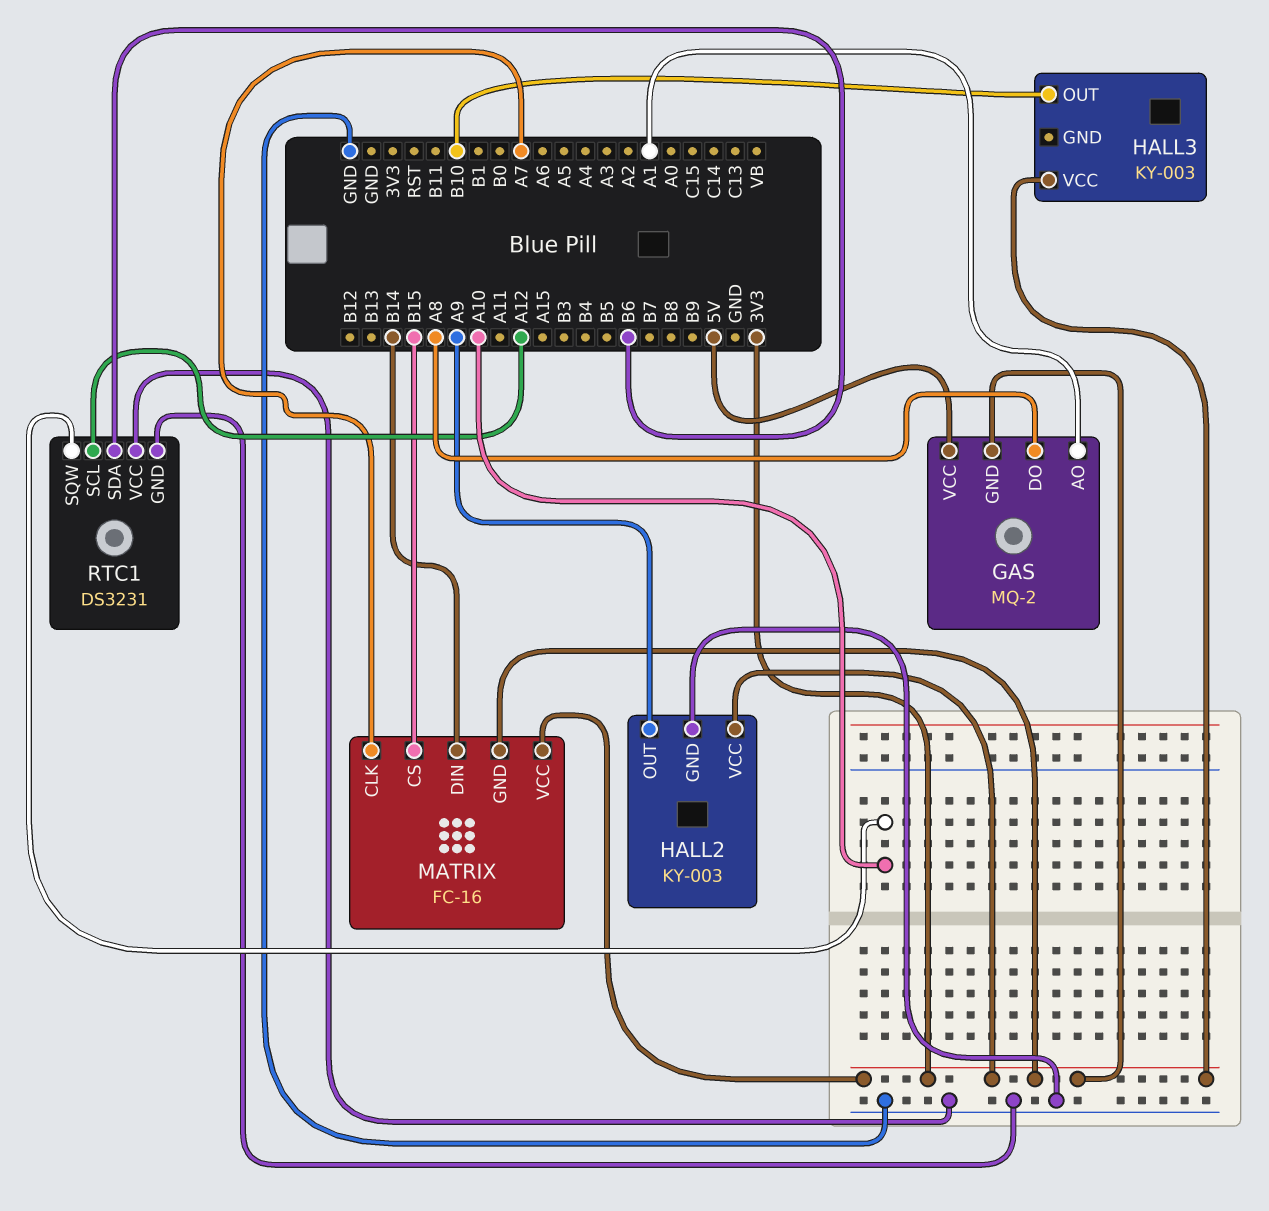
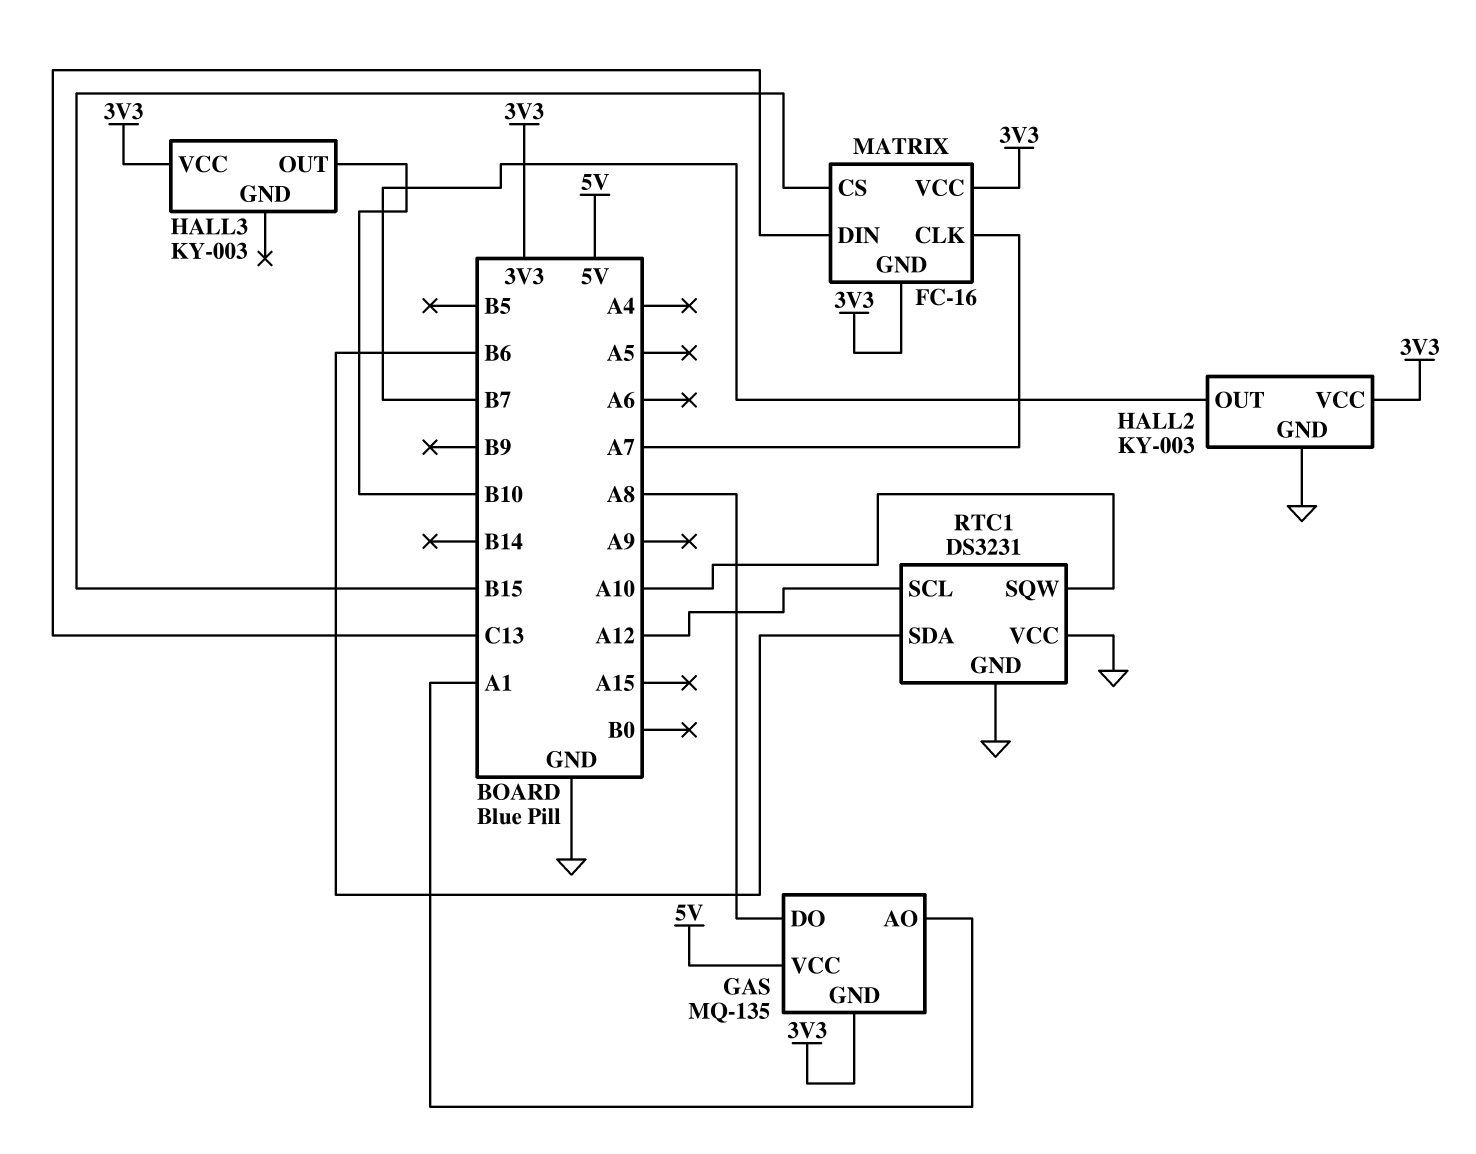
GAS: MQ-2 -> MQ-135
HALL2 pin OUT: A9 -> B7
MATRIX pin DIN: B14 -> C13

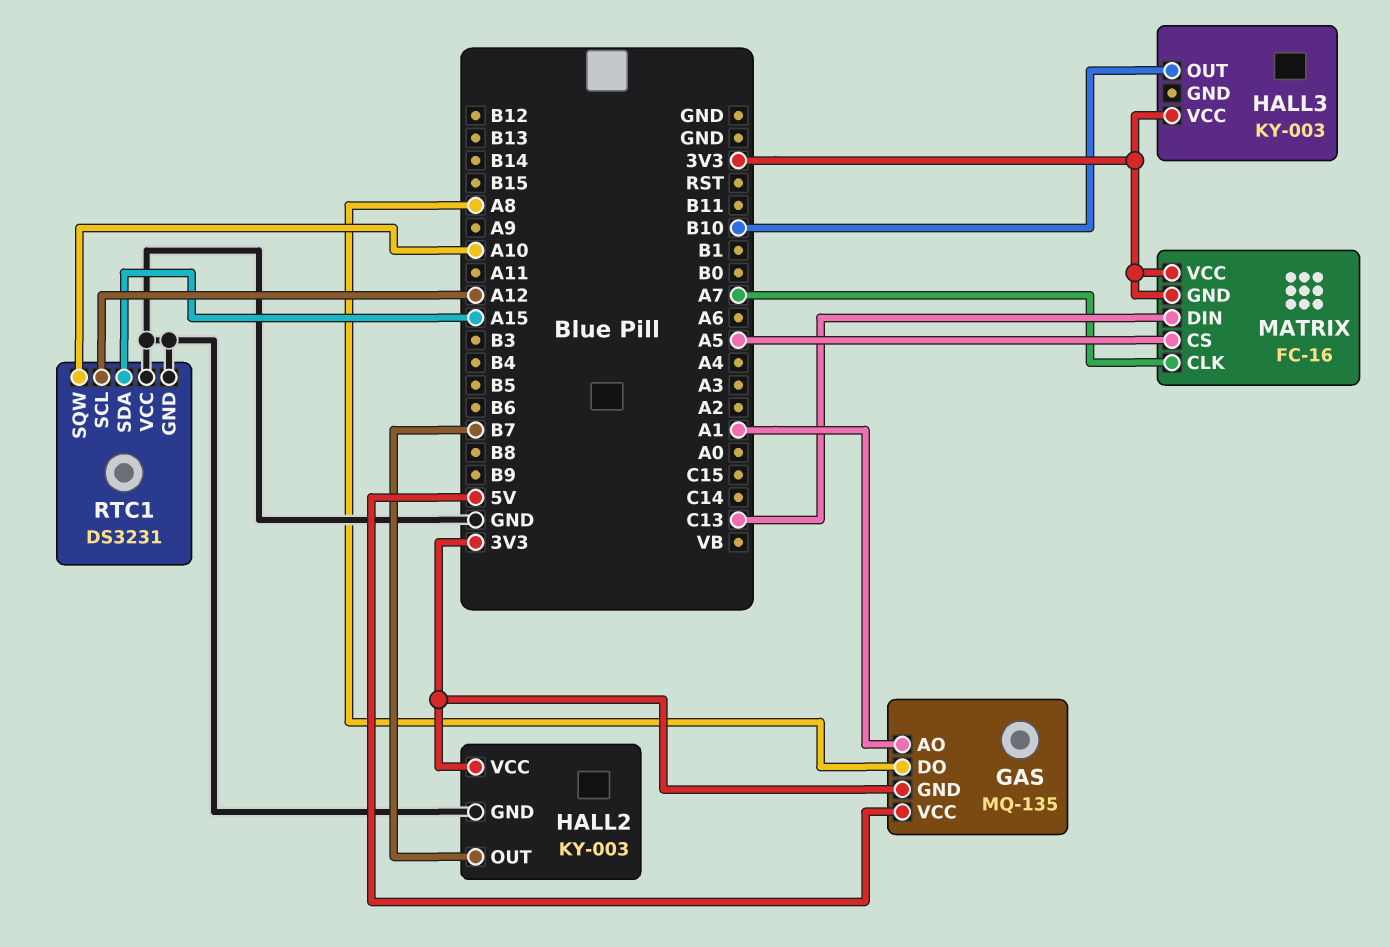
MATRIX pin CS: B15 -> A5
RTC1 pin SDA: B6 -> A15

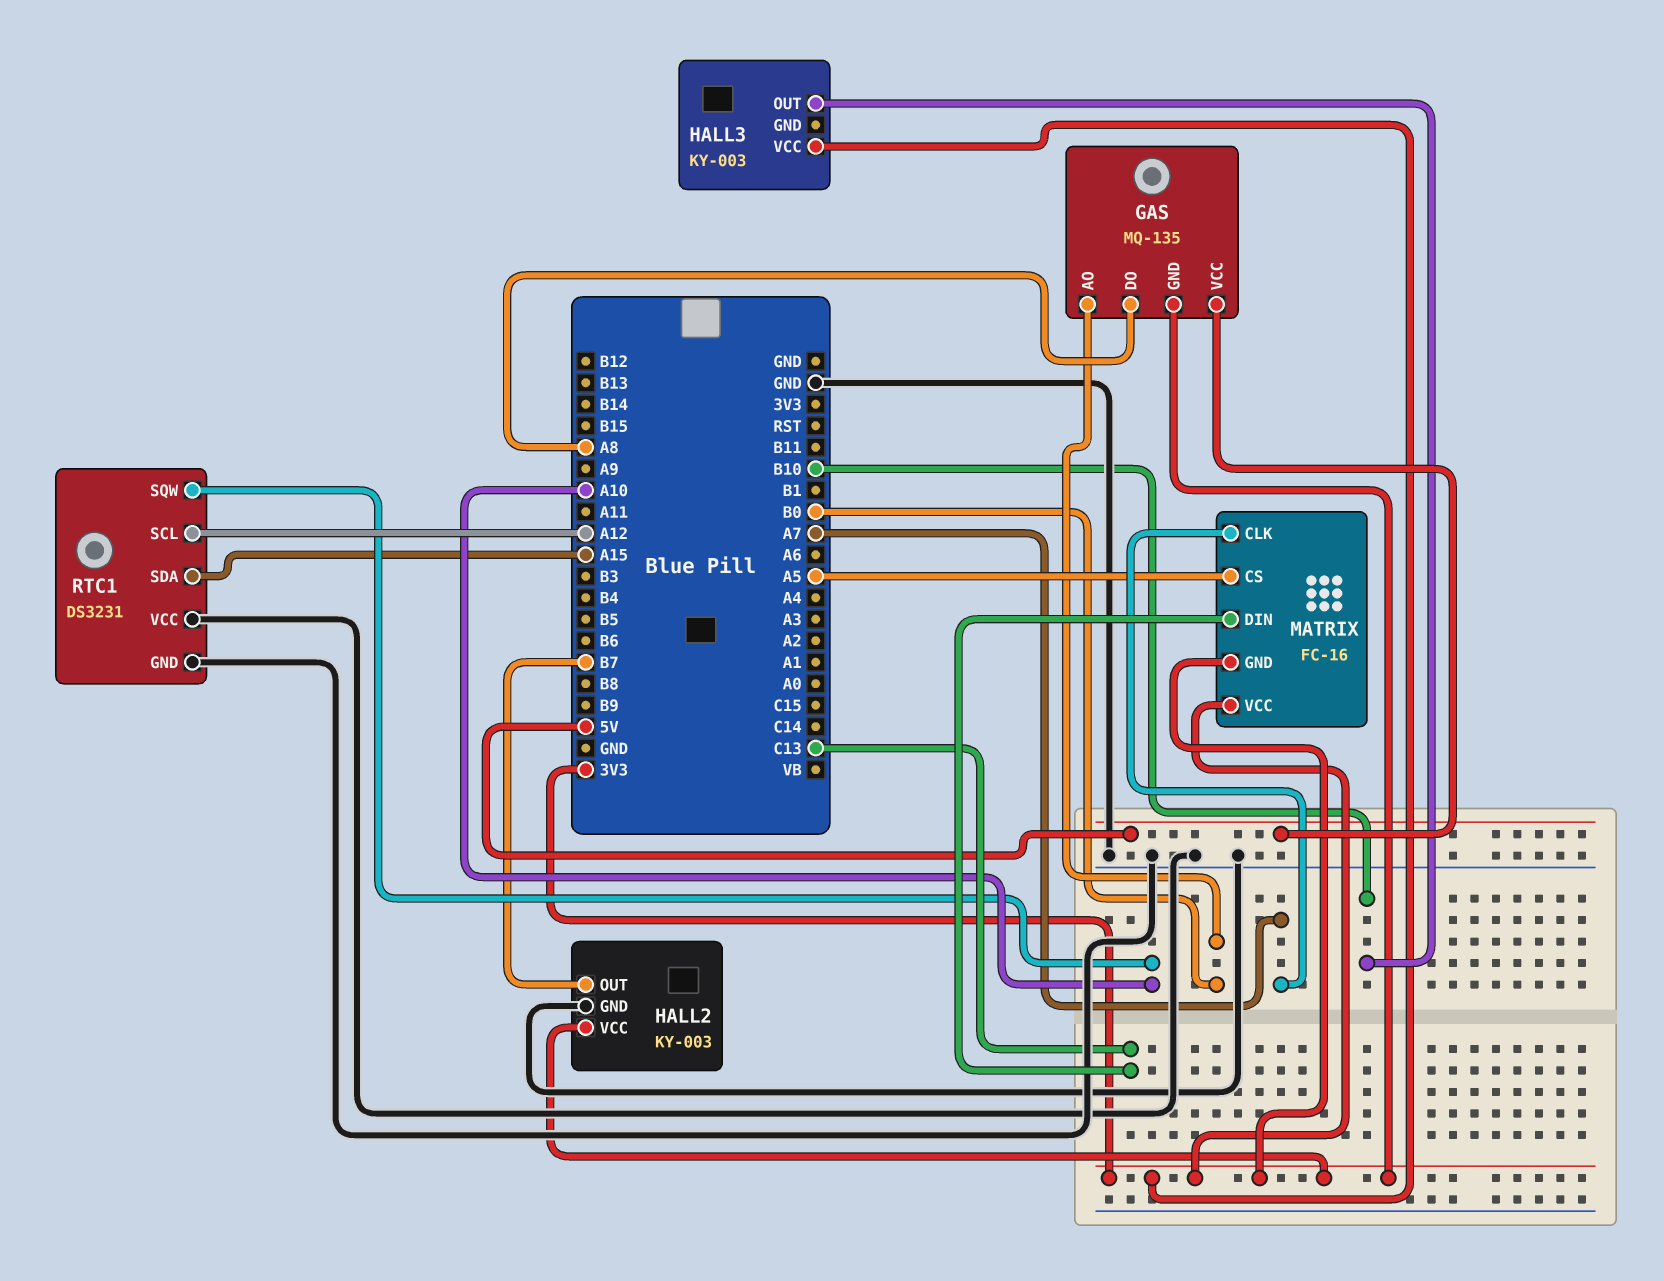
GAS pin AO: A1 -> B0

